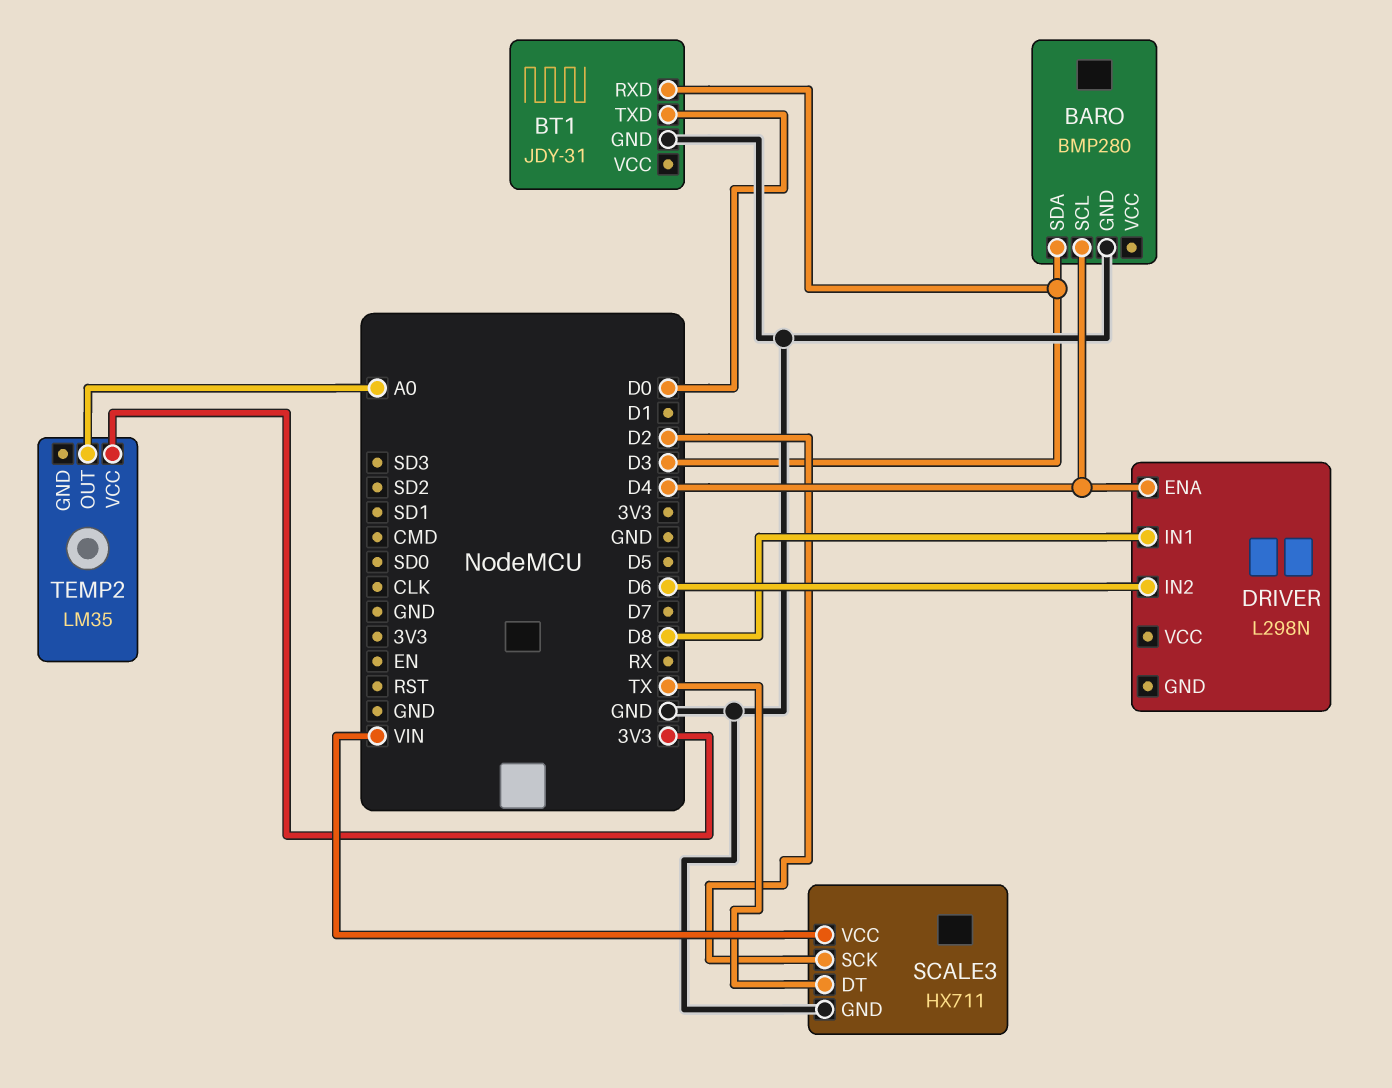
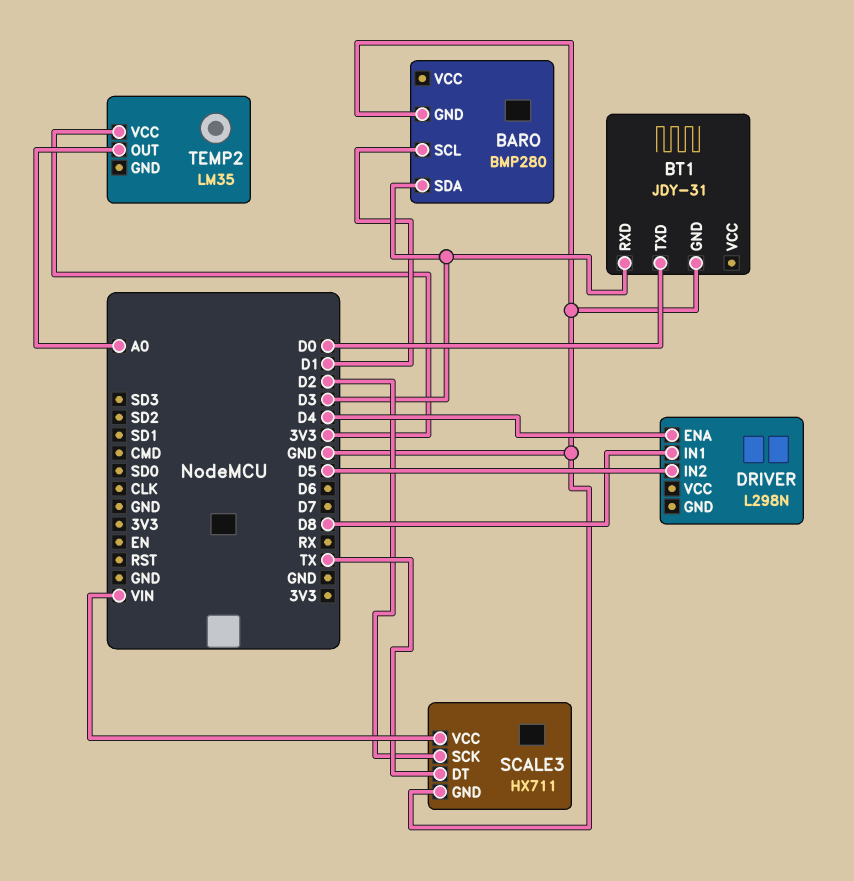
BARO pin SCL: D4 -> D1
DRIVER pin IN2: D6 -> D5

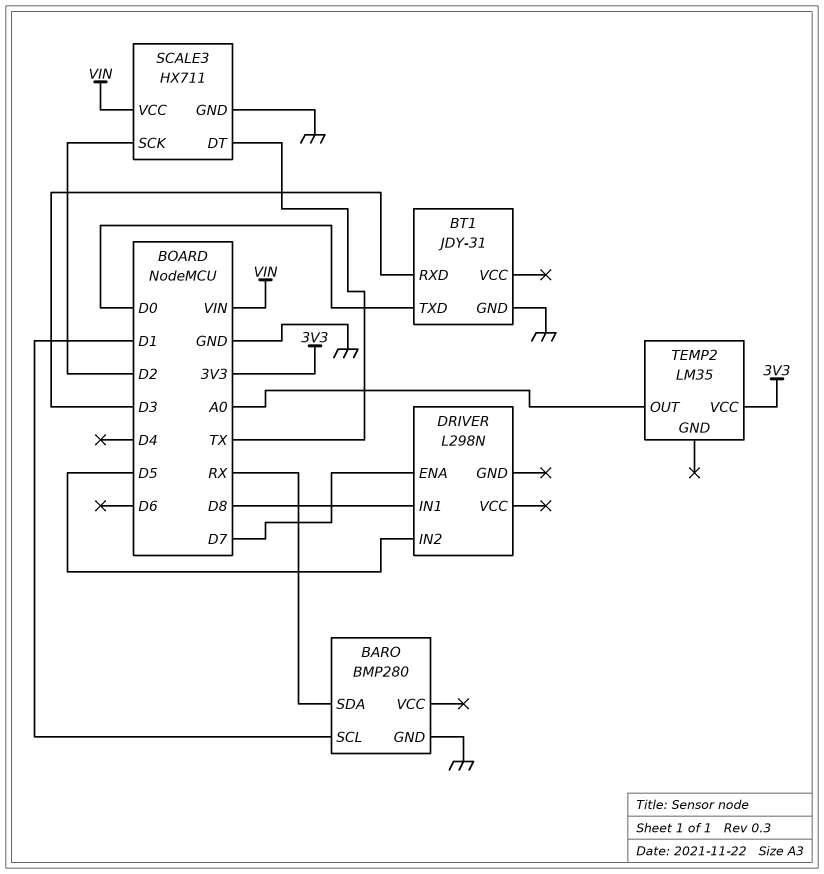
BARO pin SDA: D3 -> RX
DRIVER pin ENA: D4 -> D7

